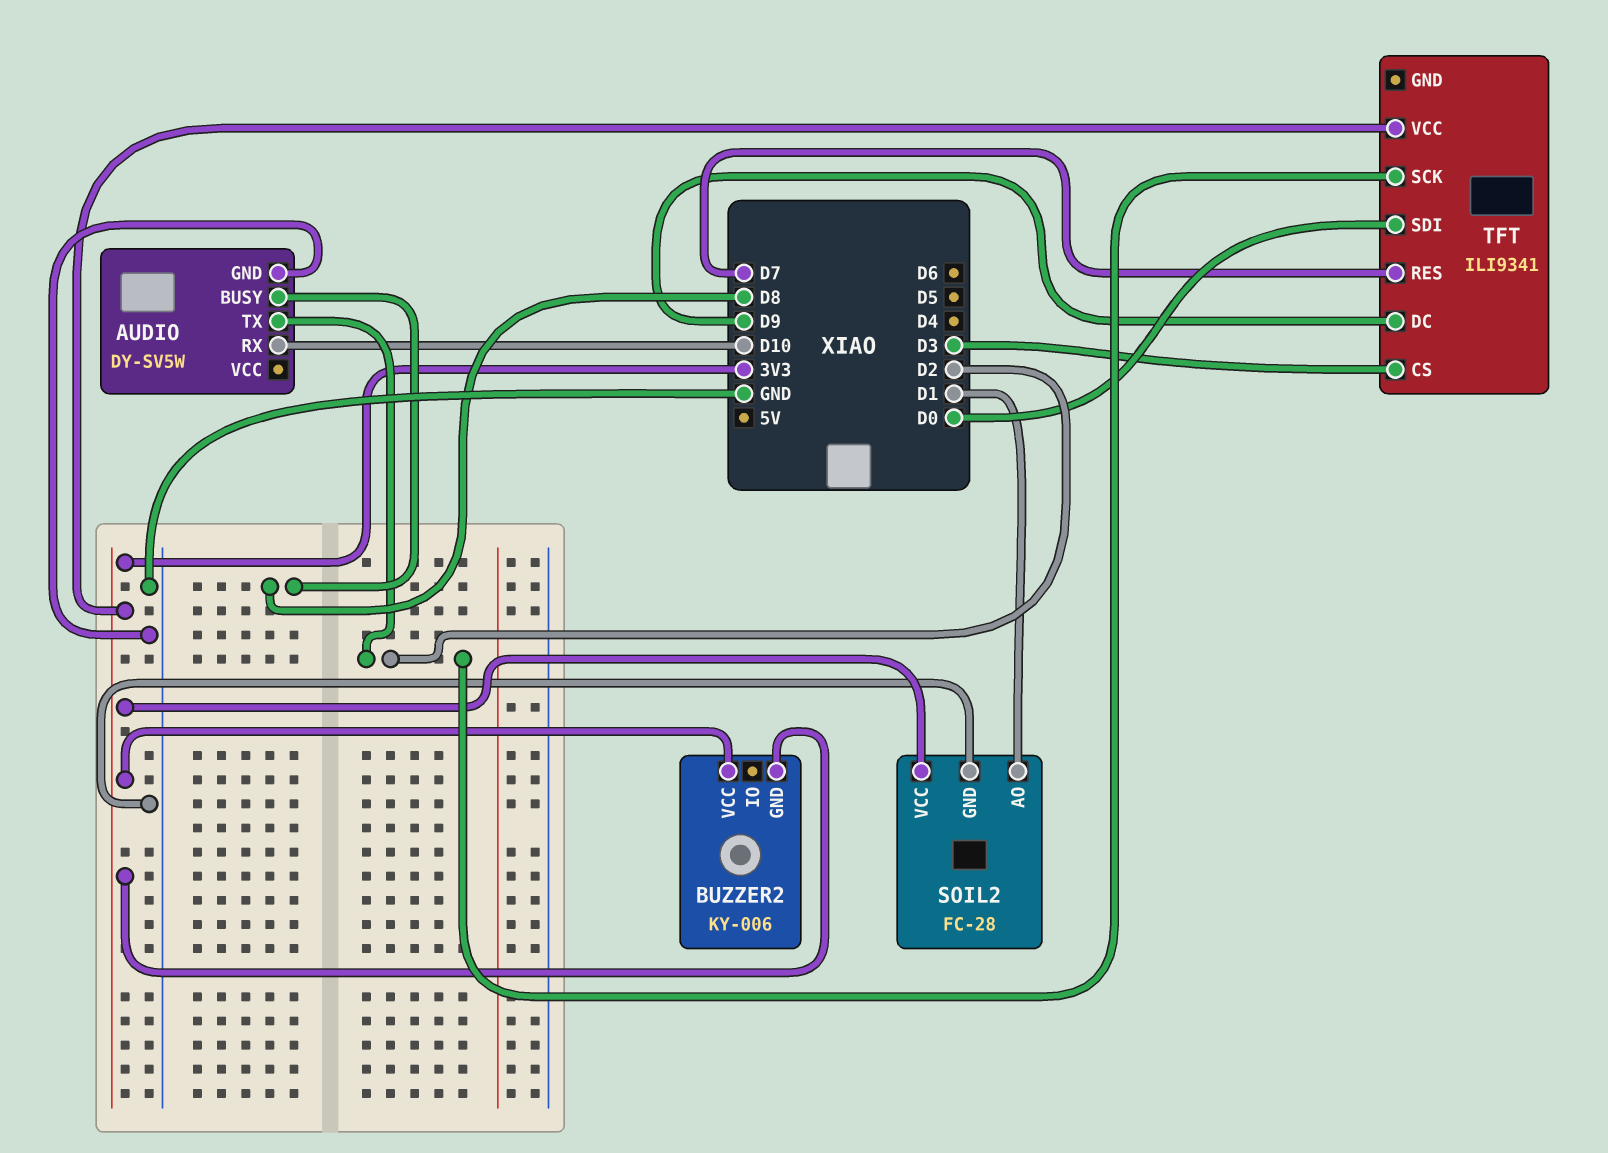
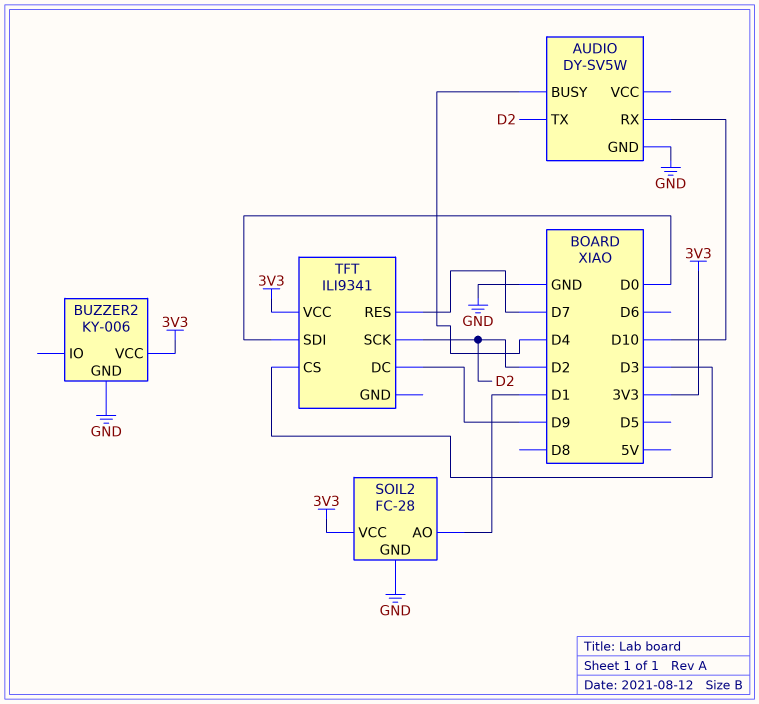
AUDIO pin BUSY: D8 -> D4
BUZZER2 pin GND: 3V3 -> GND

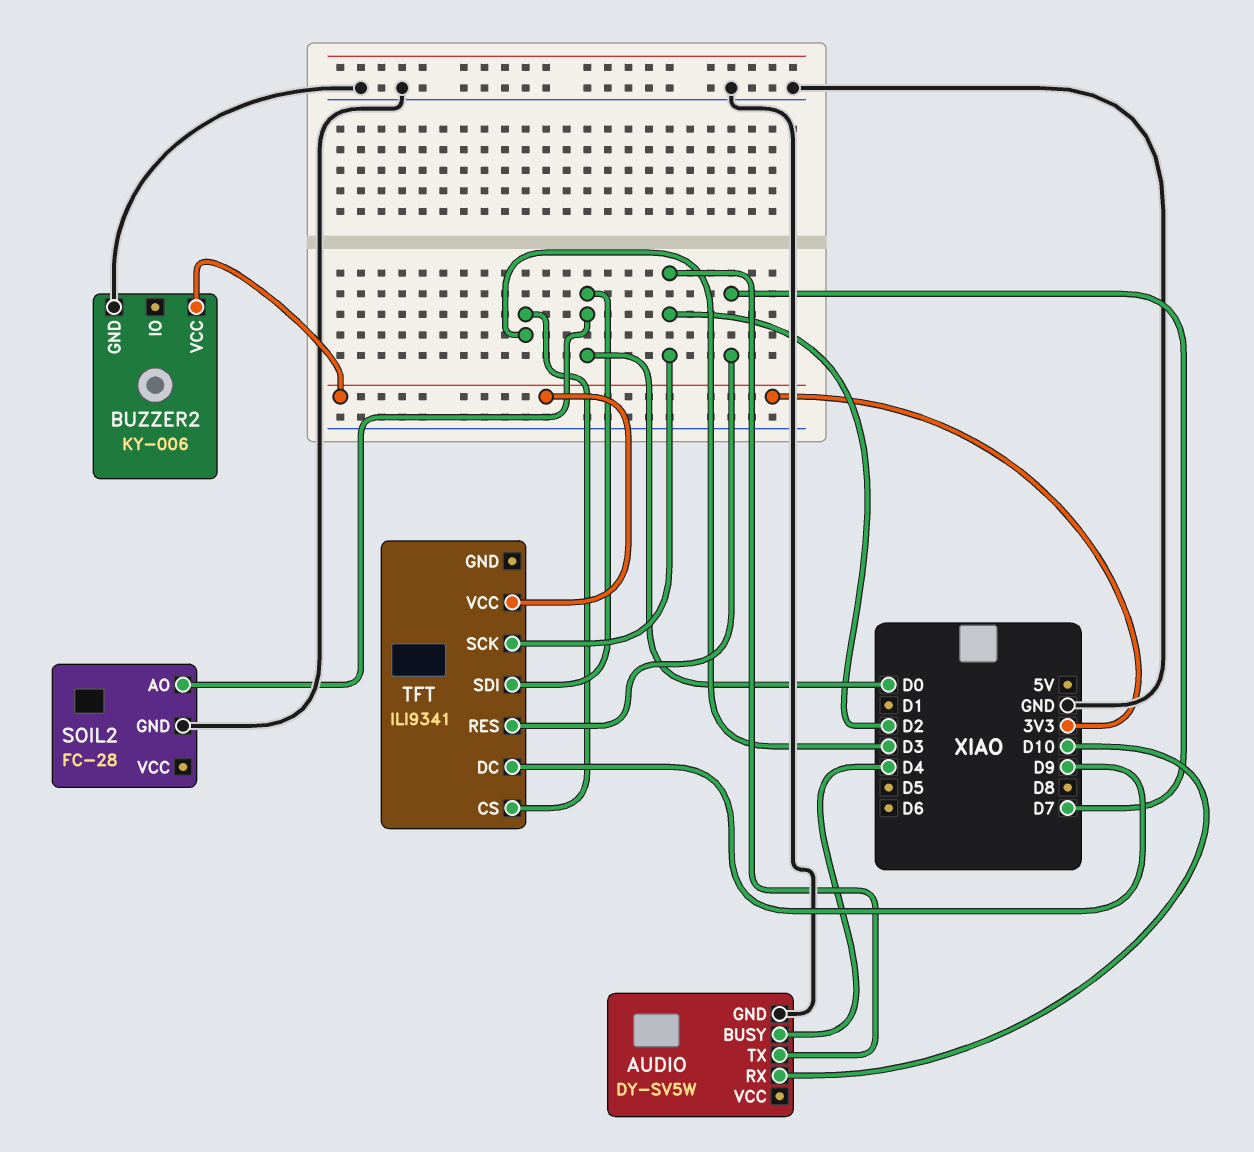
SOIL2 pin AO: D1 -> D0
SOIL2 pin VCC: 3V3 -> none

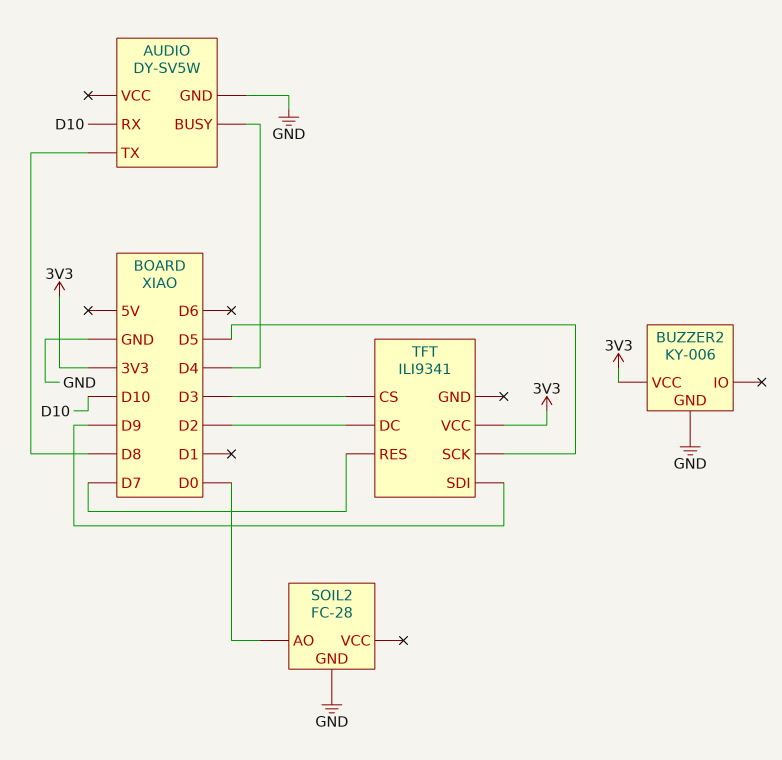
AUDIO pin TX: D2 -> D8
TFT pin DC: D9 -> D2
TFT pin SCK: D2 -> D5
TFT pin SDI: D0 -> D9

